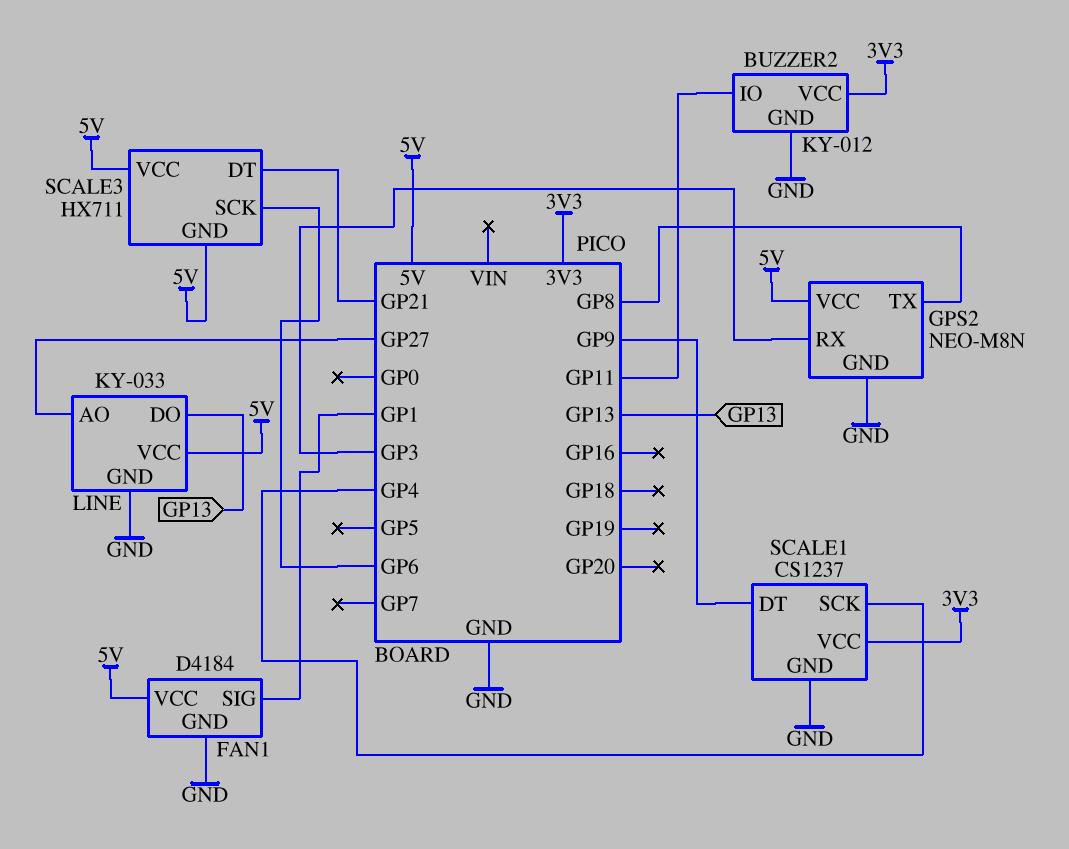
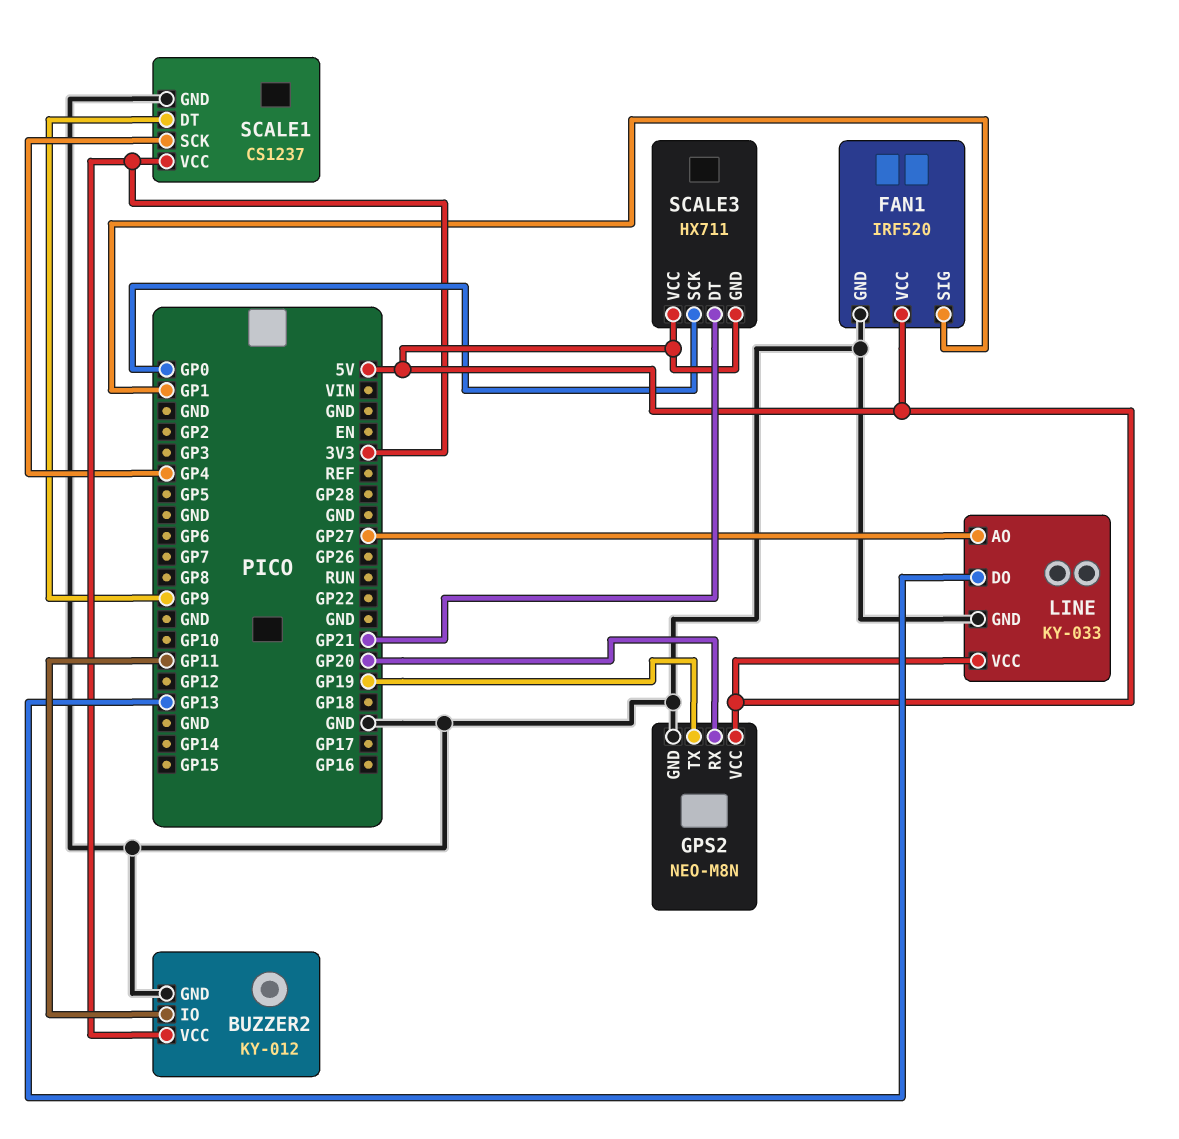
FAN1: D4184 -> IRF520
GPS2 pin RX: GP3 -> GP20
GPS2 pin TX: GP8 -> GP19
SCALE3 pin SCK: GP6 -> GP0

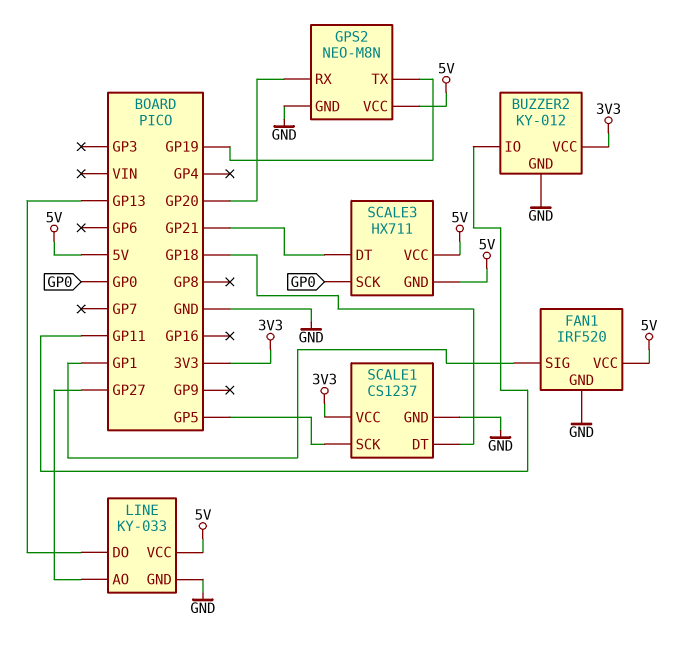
SCALE1 pin DT: GP9 -> GP18
SCALE1 pin SCK: GP4 -> GP5

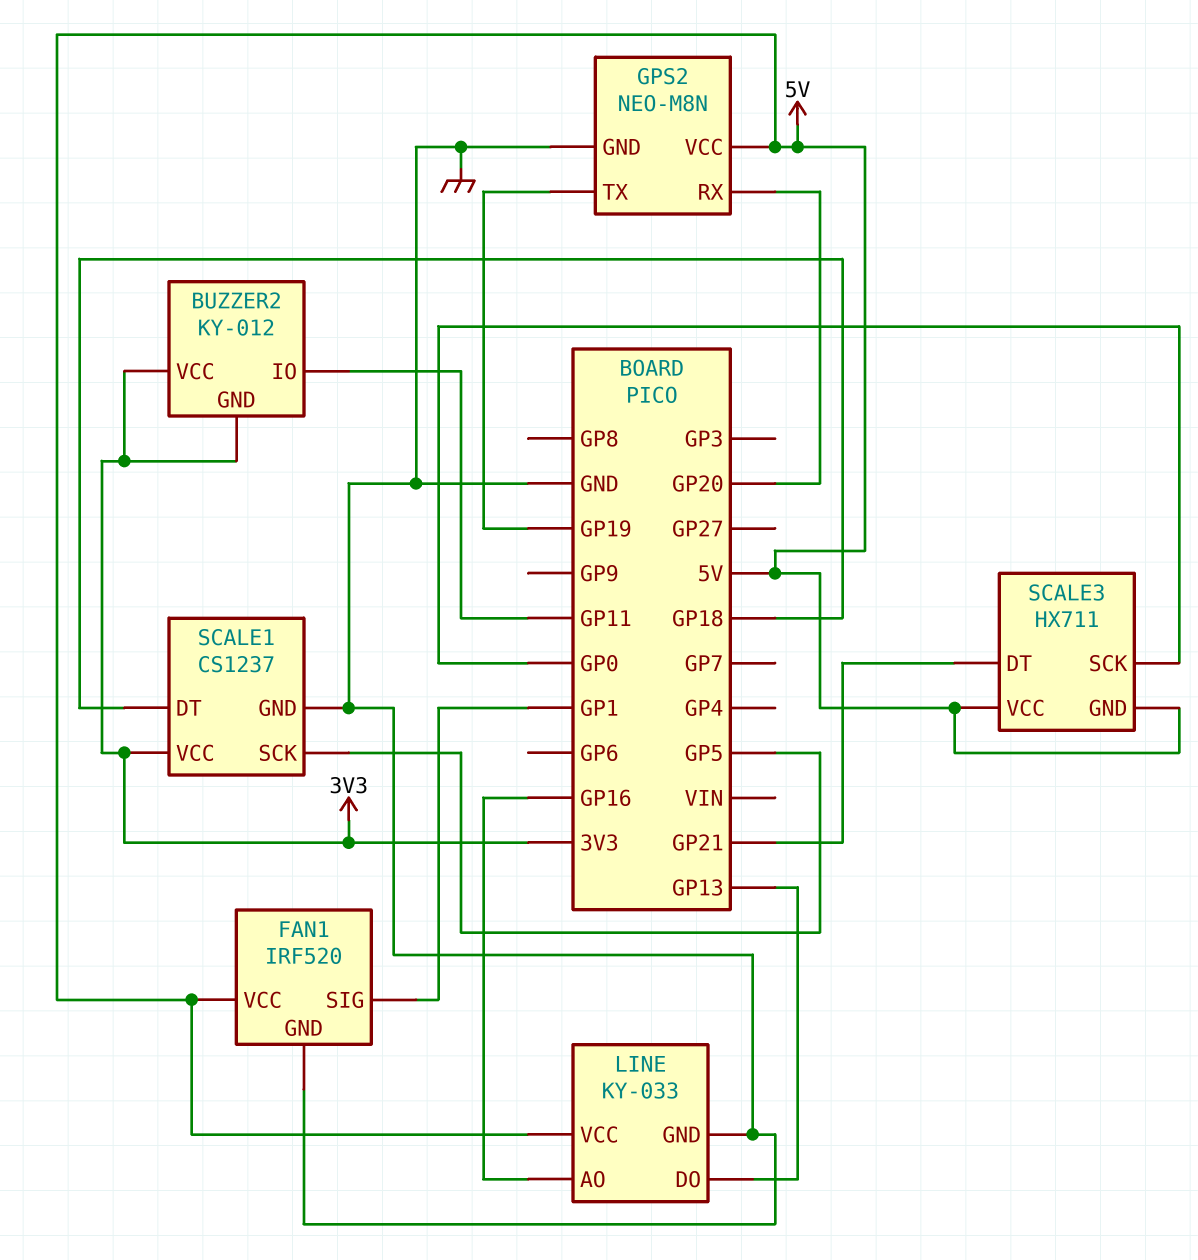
BUZZER2 pin GND: GND -> 3V3
LINE pin AO: GP27 -> GP16

